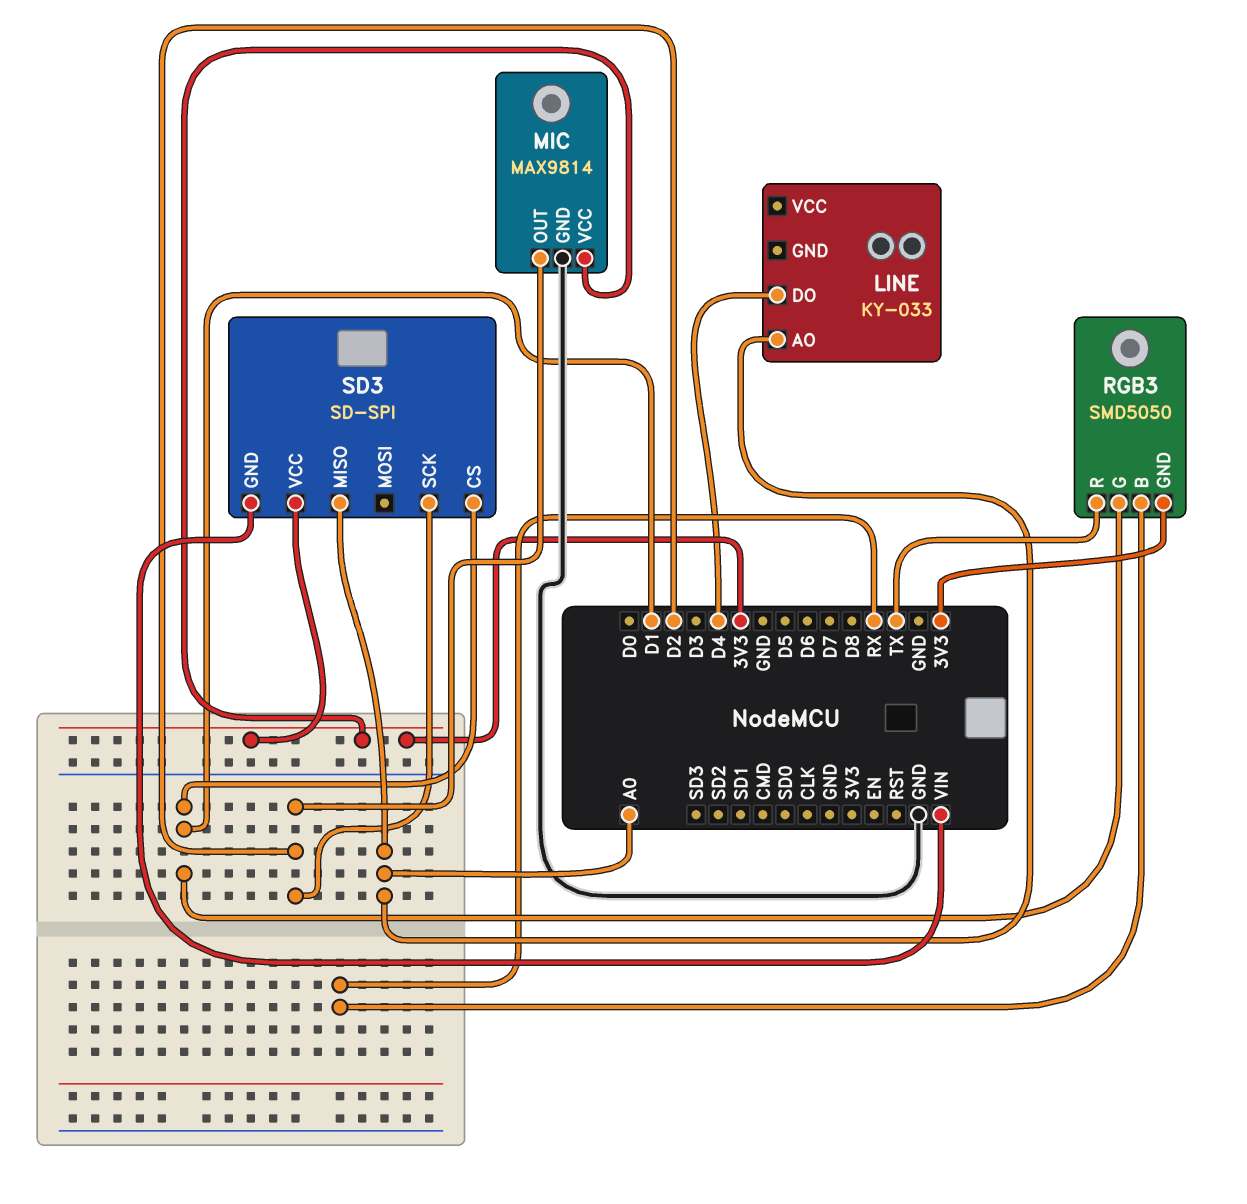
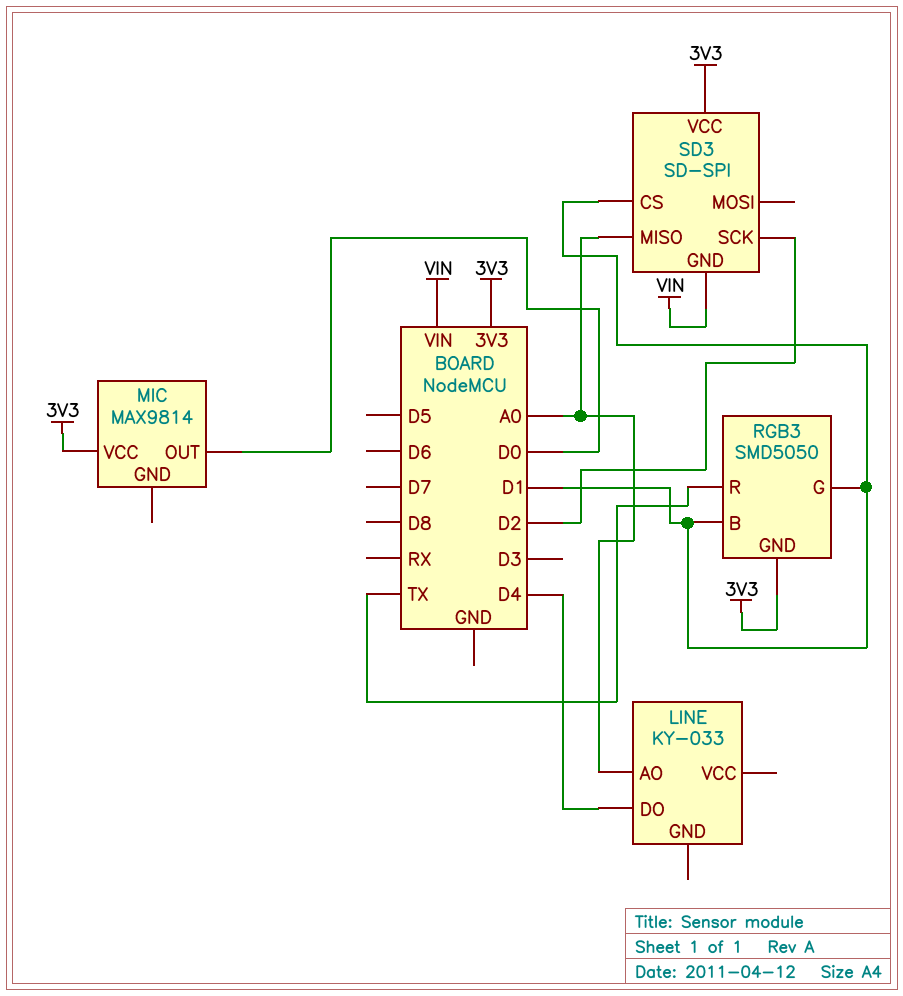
MIC pin GND: GND -> none
MIC pin OUT: D2 -> D0
RGB3 pin B: RX -> D1

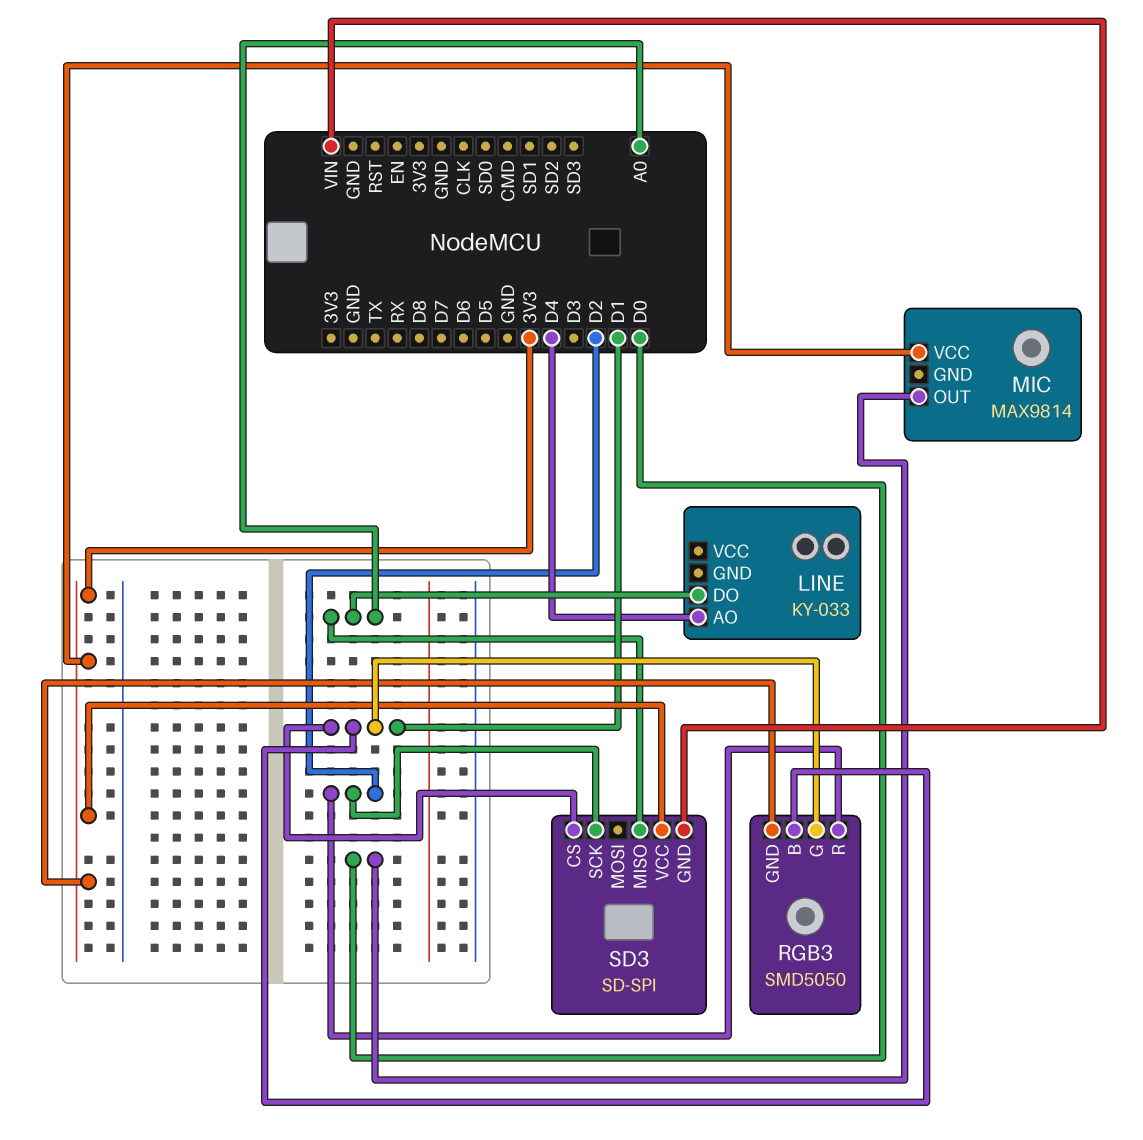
LINE pin AO: A0 -> D4
LINE pin DO: D4 -> A0
RGB3 pin R: TX -> D2

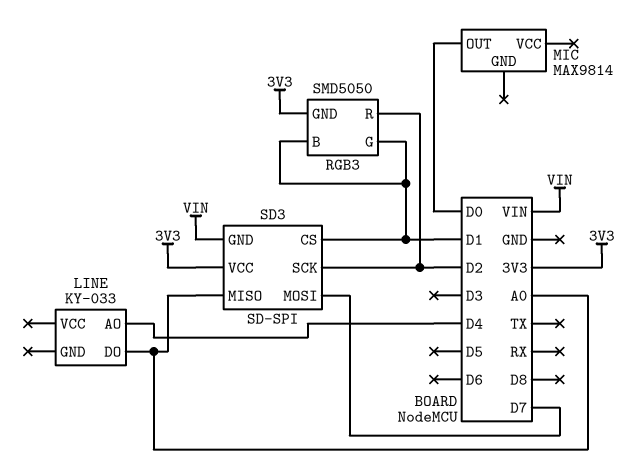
MIC pin VCC: 3V3 -> none
SD3 pin MOSI: none -> D7

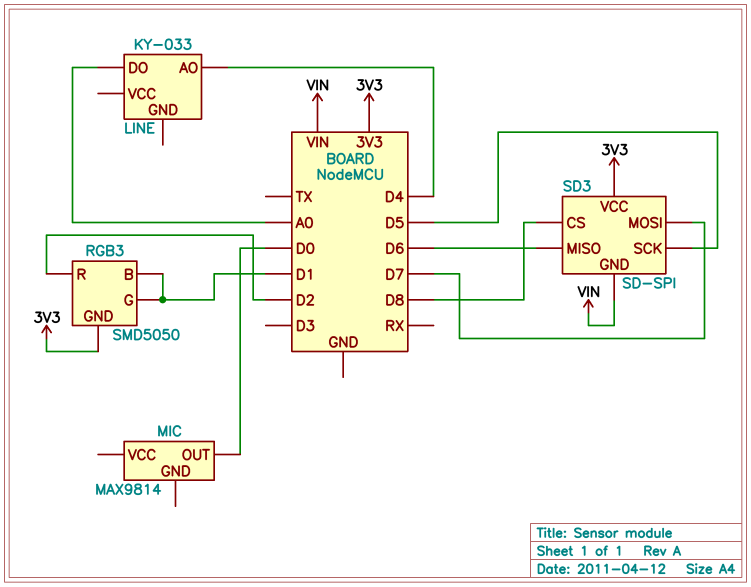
SD3 pin CS: D1 -> D8
SD3 pin MISO: A0 -> D6
SD3 pin SCK: D2 -> D5

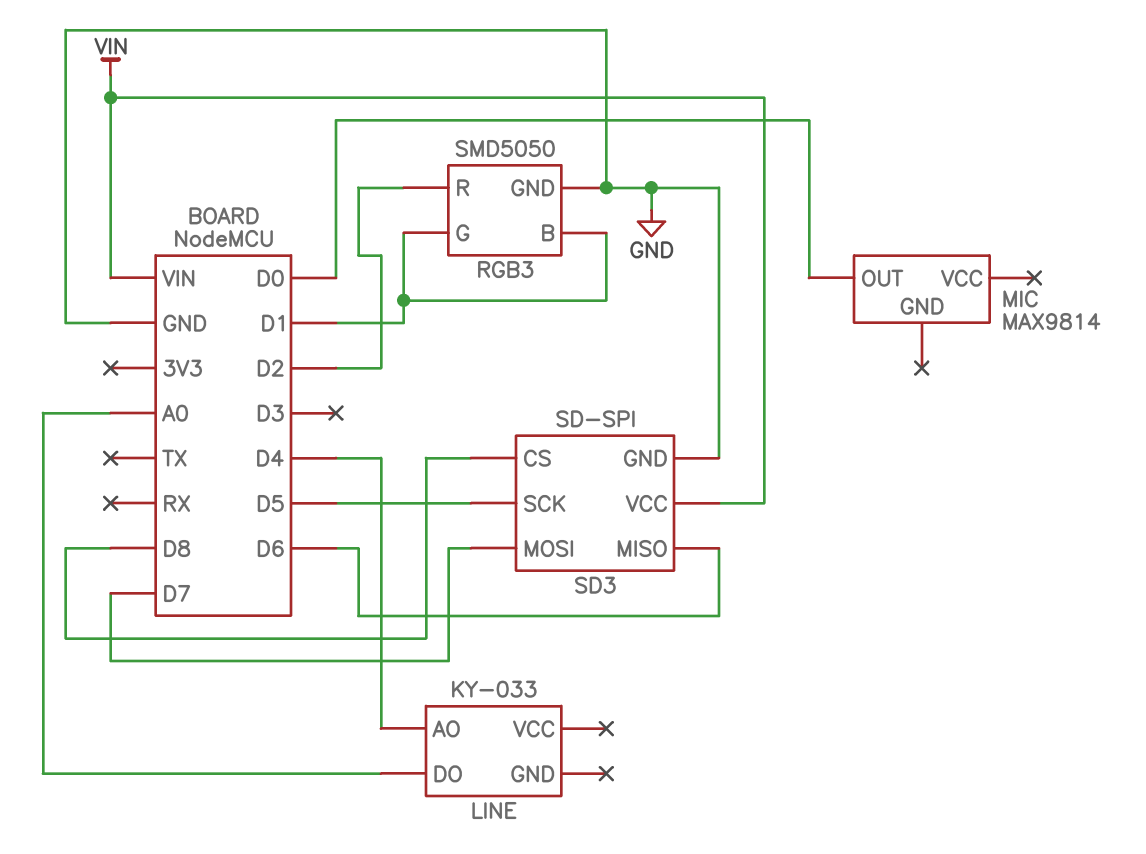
RGB3 pin GND: 3V3 -> GND
SD3 pin GND: VIN -> GND
SD3 pin VCC: 3V3 -> VIN

